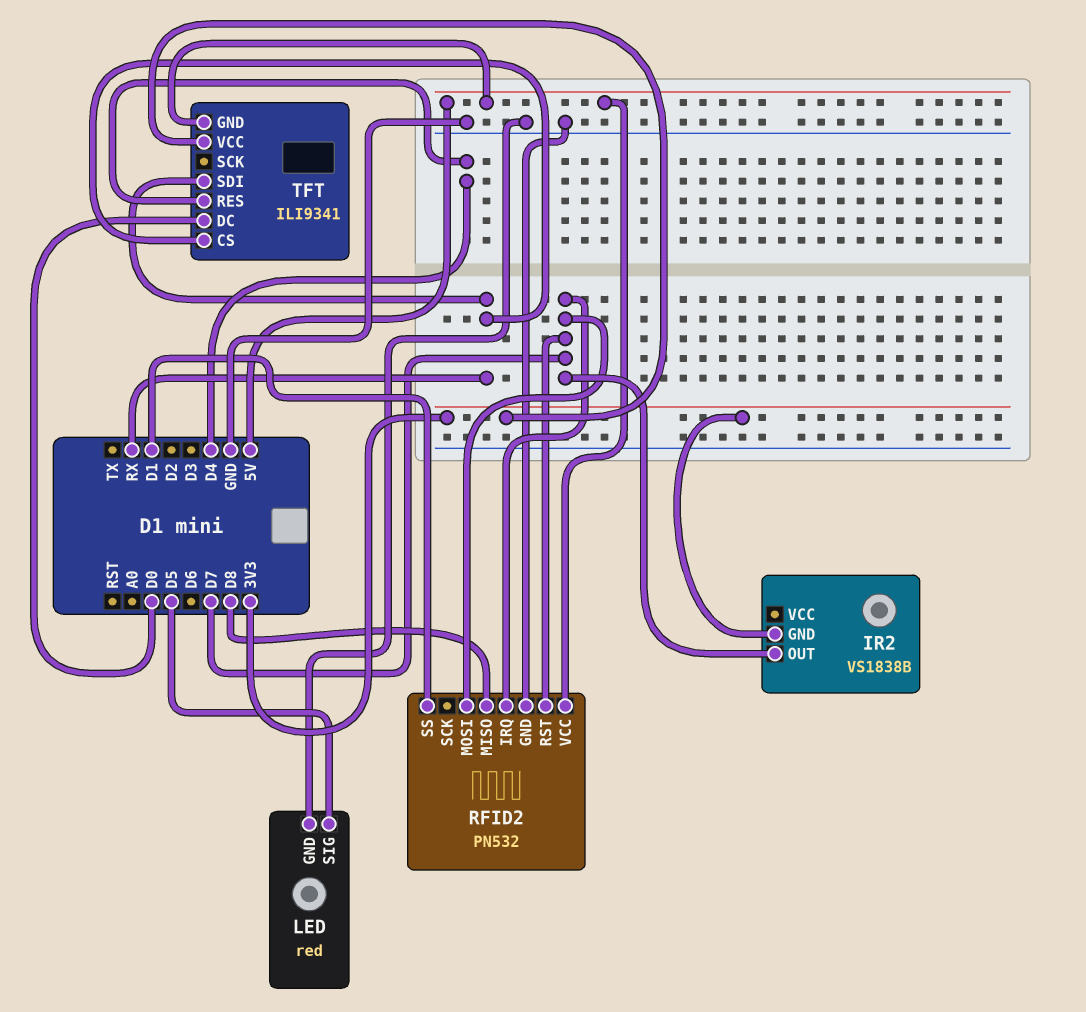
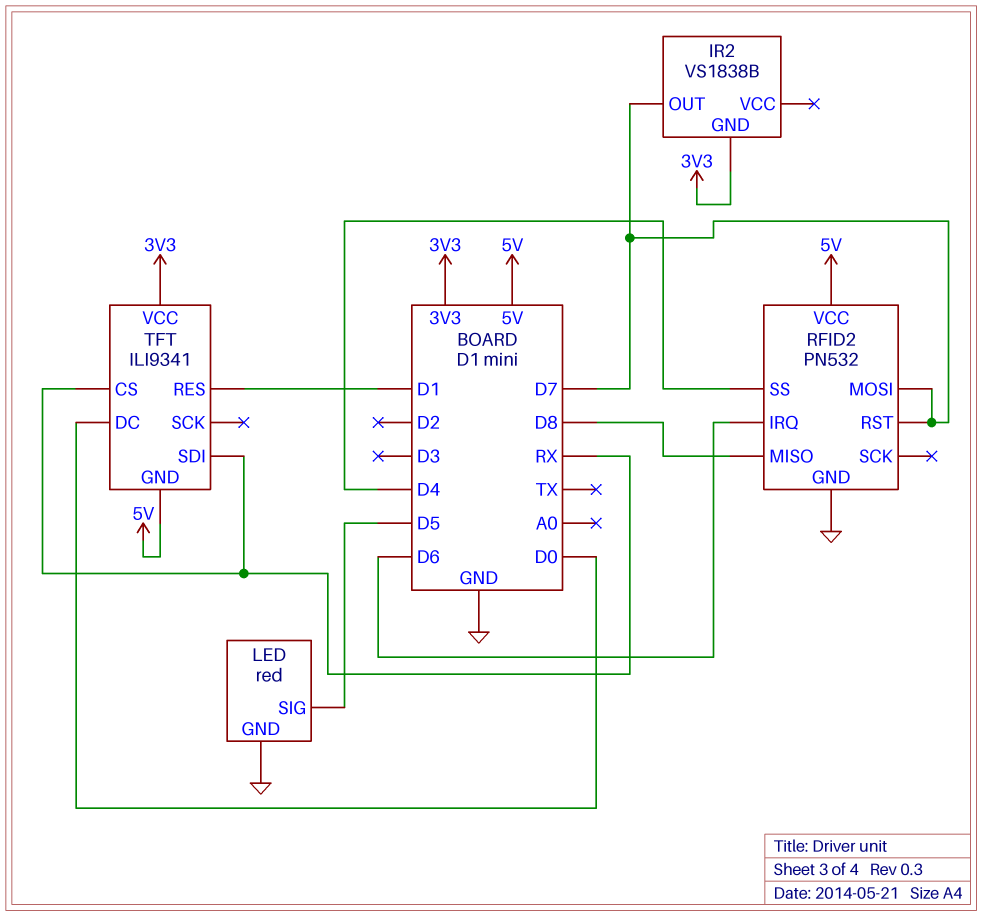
RFID2 pin IRQ: D7 -> D6
RFID2 pin SS: D1 -> D4
TFT pin RES: D4 -> D1

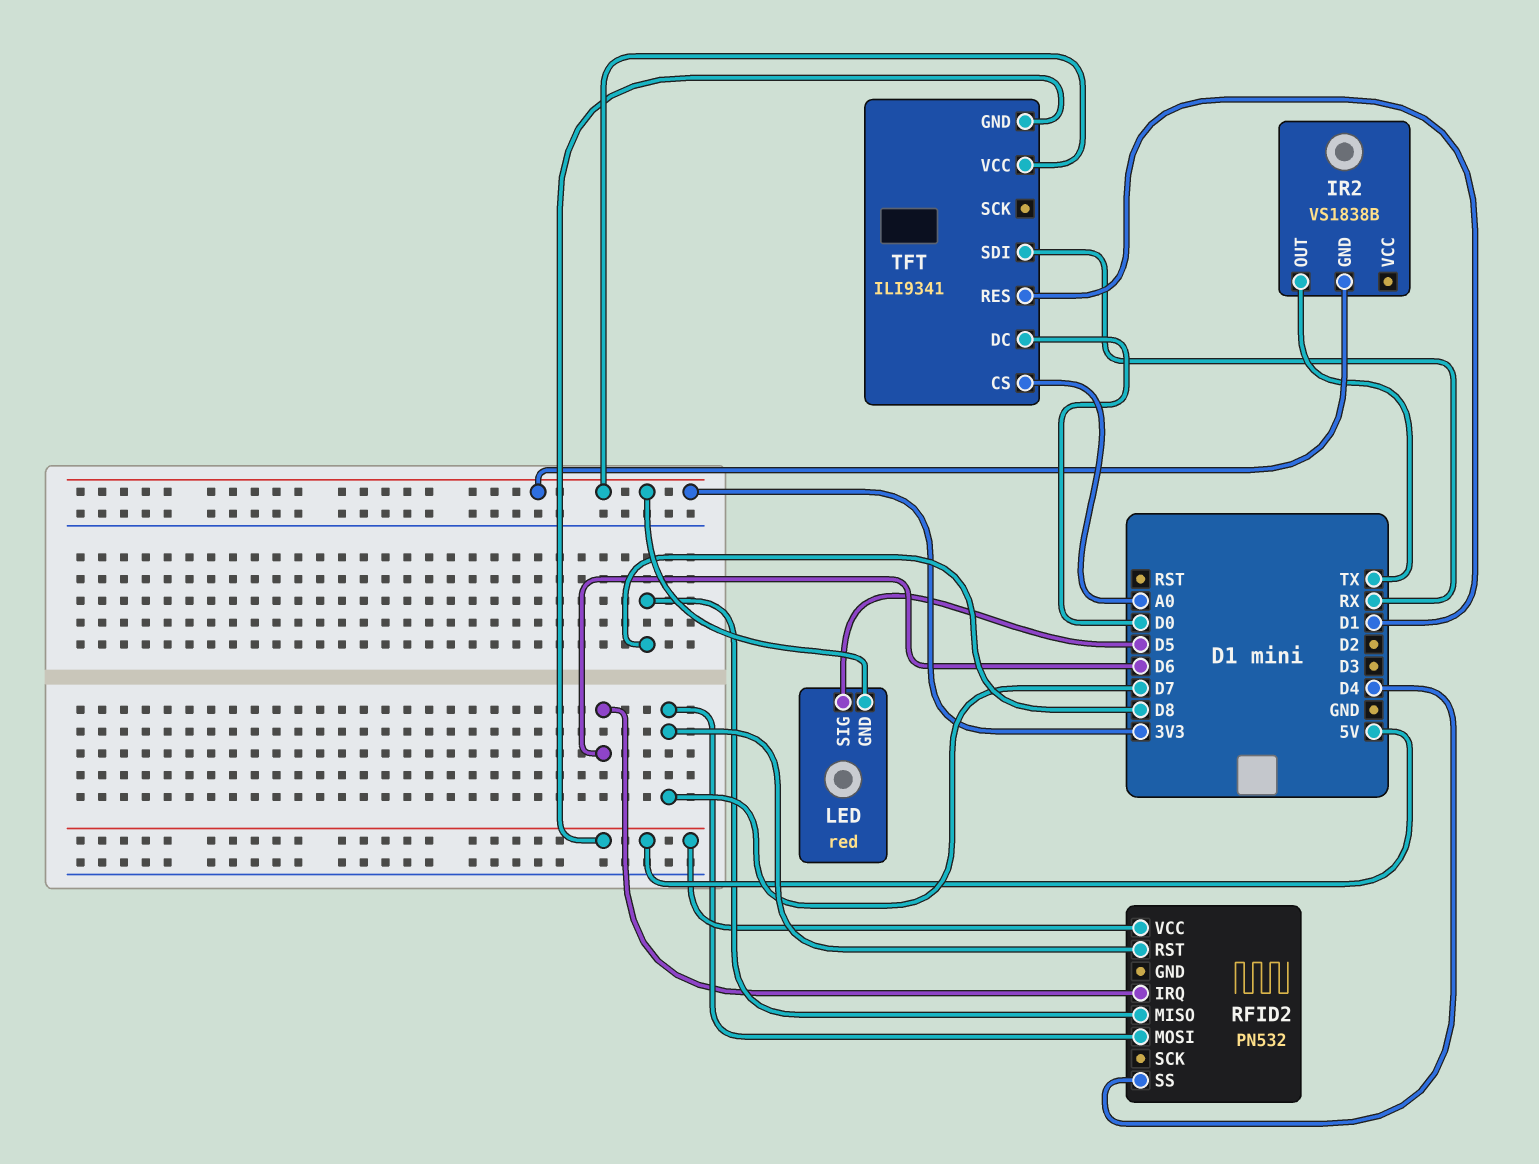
IR2 pin OUT: D7 -> TX
LED pin GND: GND -> 3V3
RFID2 pin GND: GND -> none
TFT pin CS: RX -> A0

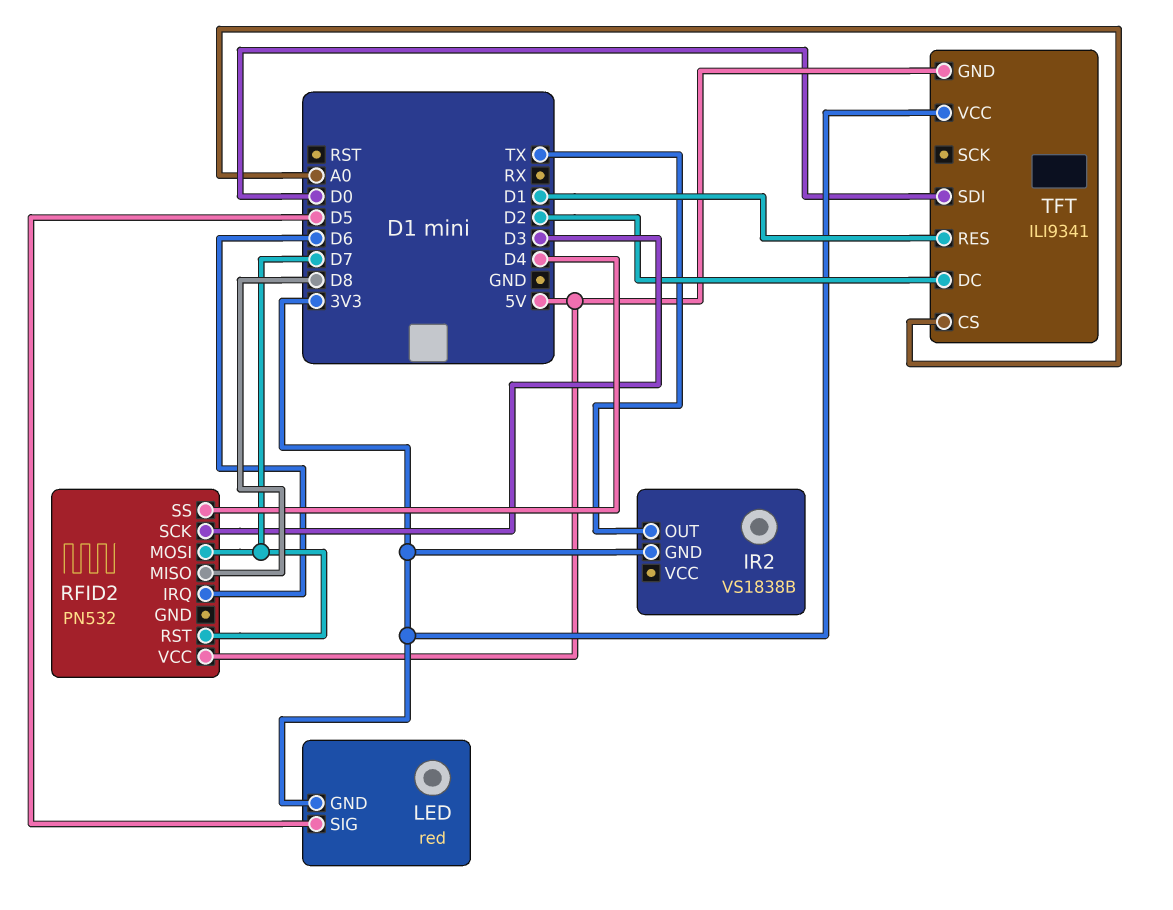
RFID2 pin SCK: none -> D3
TFT pin DC: D0 -> D2
TFT pin SDI: RX -> D0

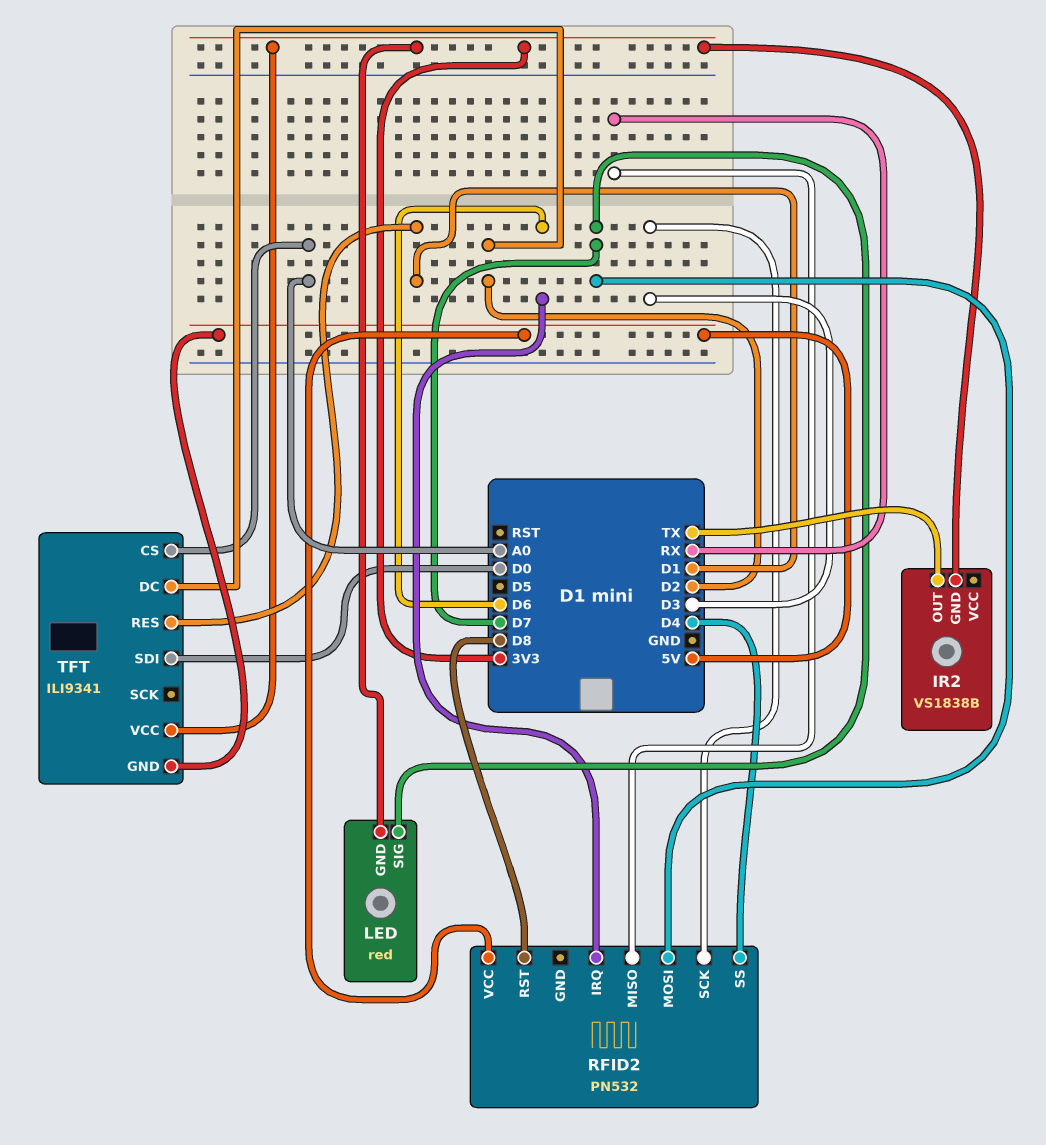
LED pin SIG: D5 -> D7
RFID2 pin MISO: D8 -> RX
RFID2 pin RST: D7 -> D8

